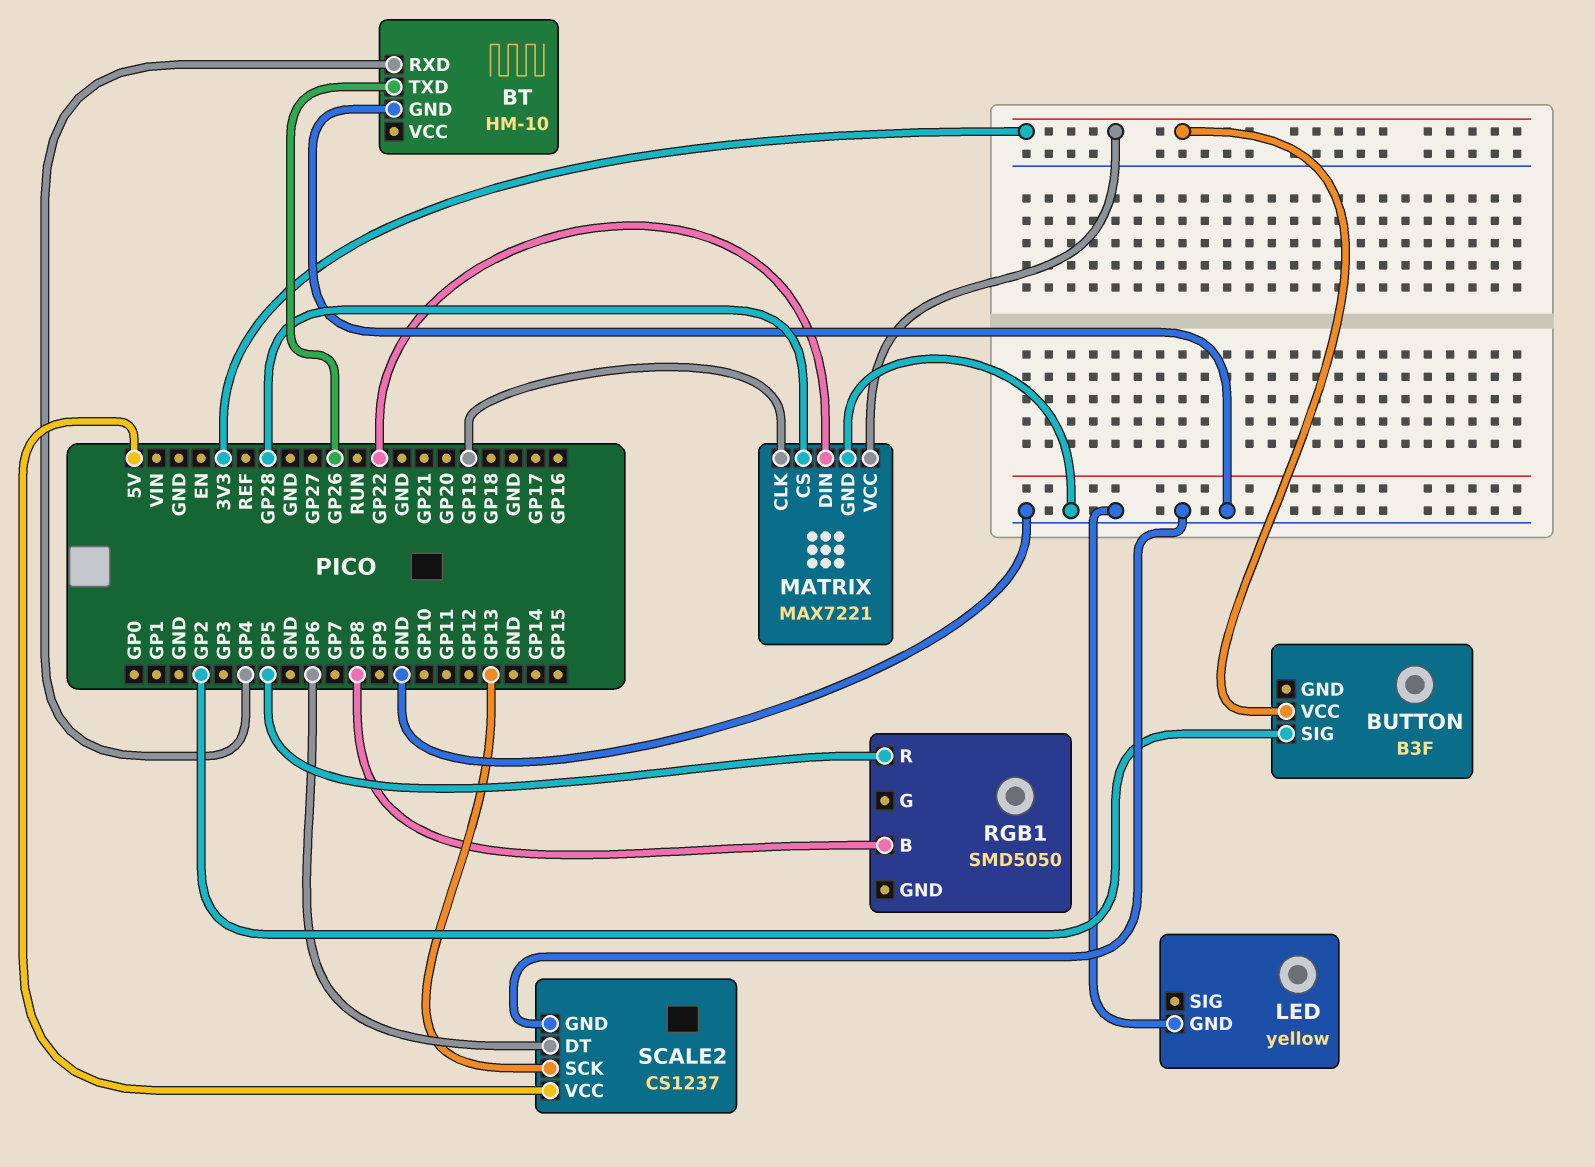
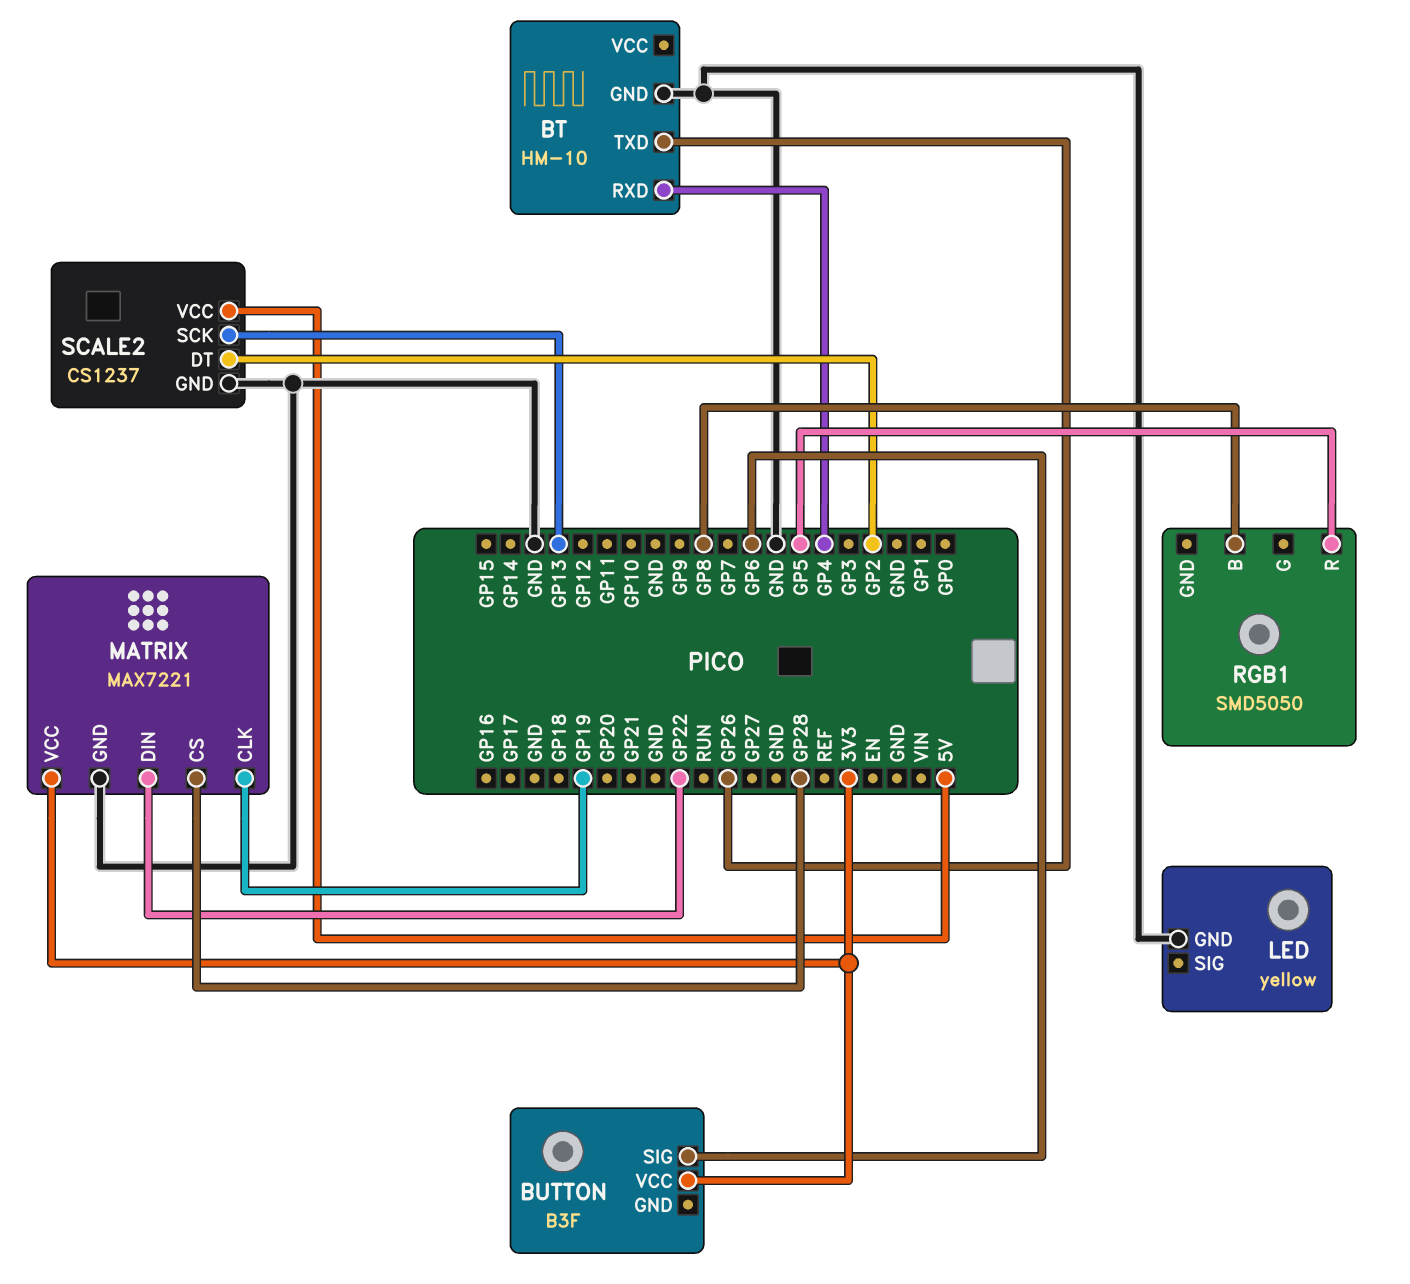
BUTTON pin SIG: GP2 -> GP6
SCALE2 pin DT: GP6 -> GP2

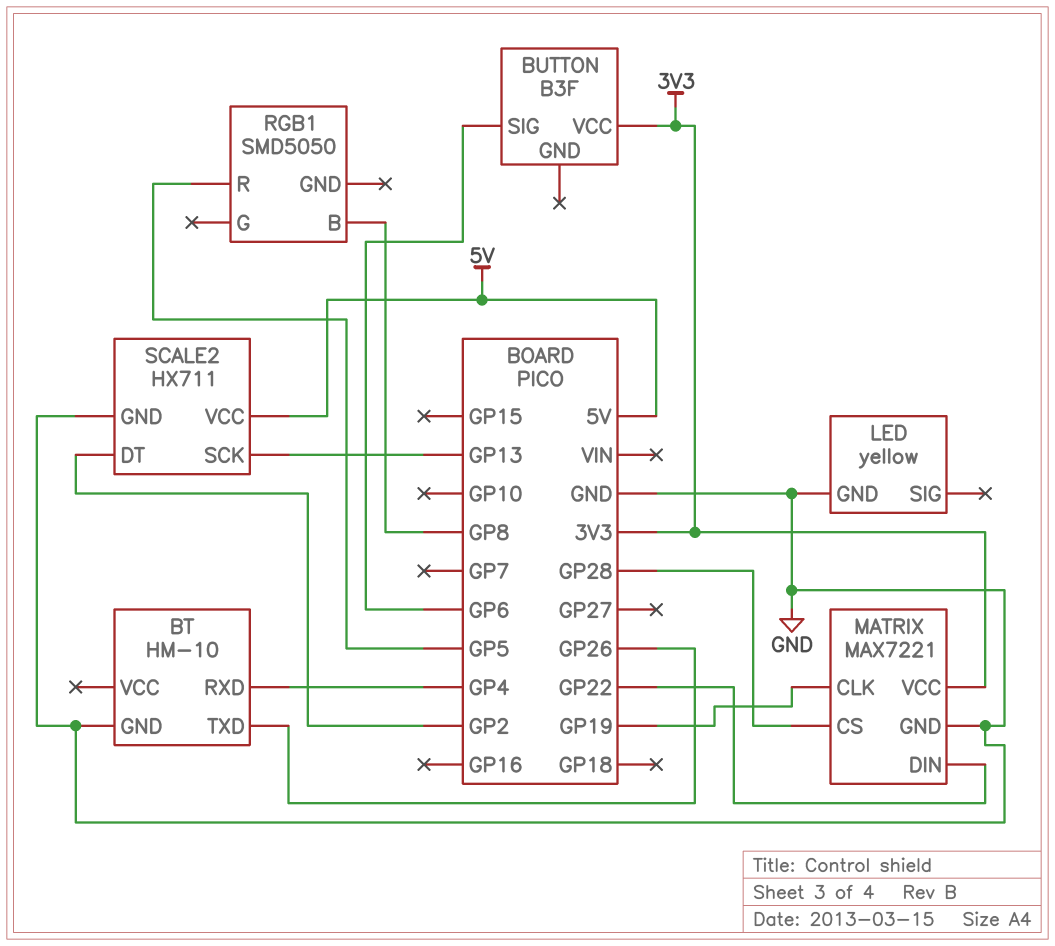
SCALE2: CS1237 -> HX711

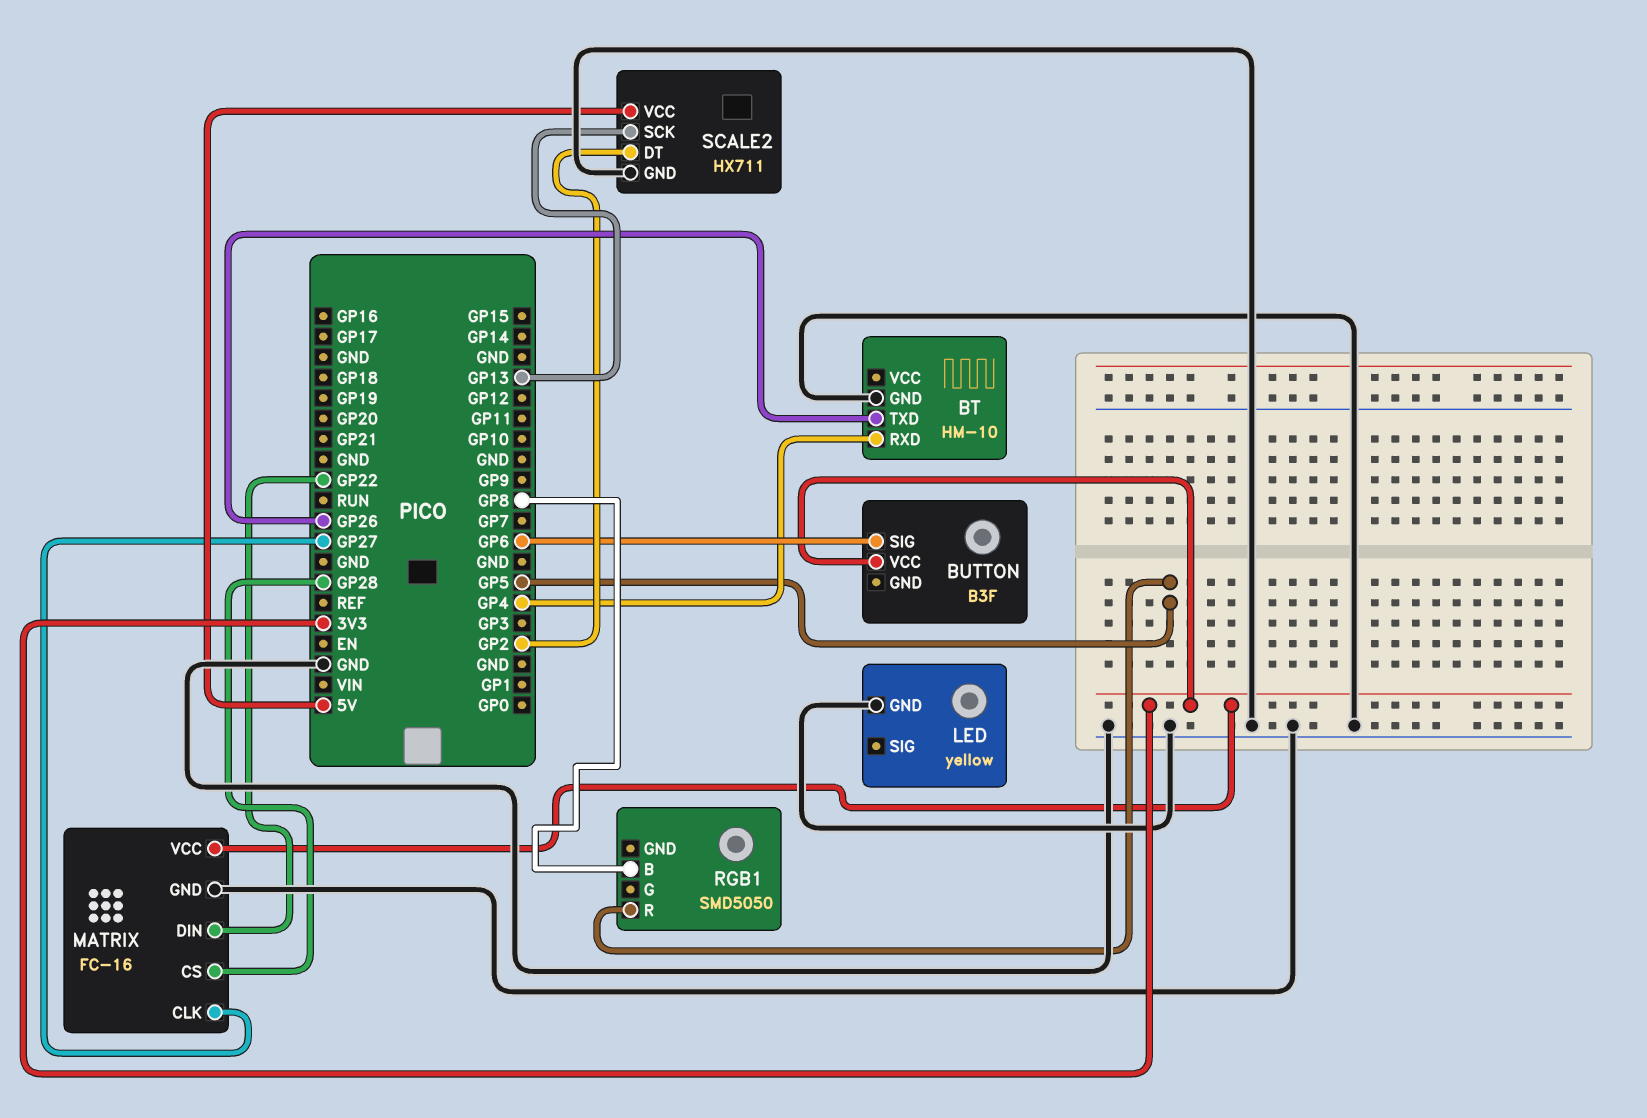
MATRIX: MAX7221 -> FC-16
MATRIX pin CLK: GP19 -> GP27

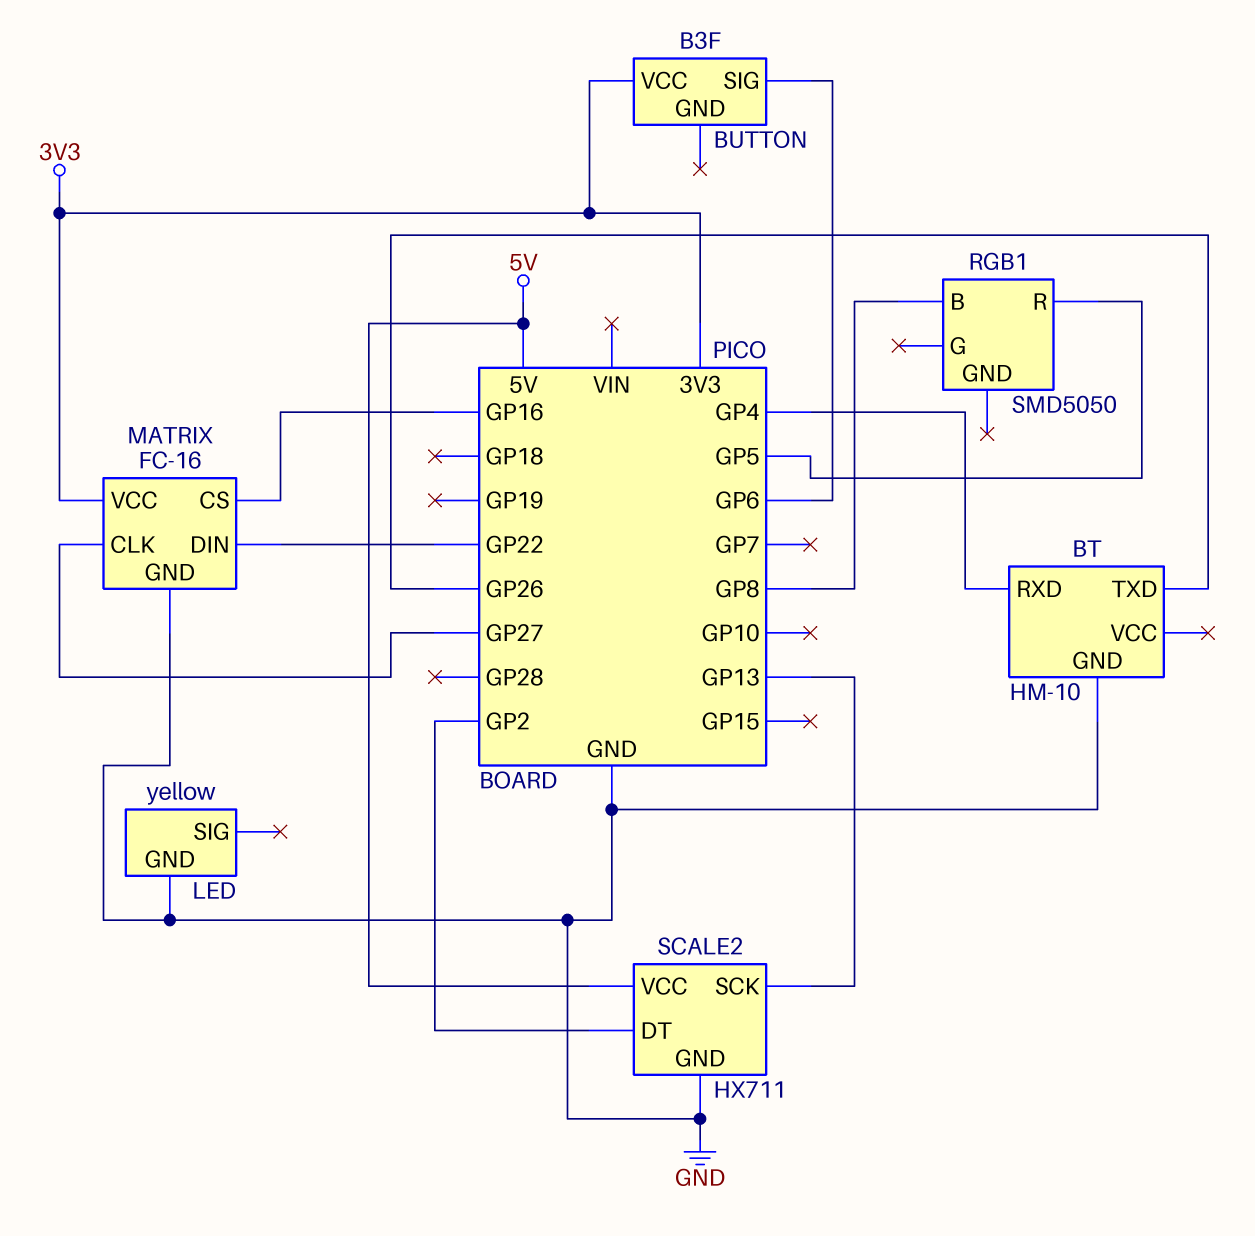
MATRIX pin CS: GP28 -> GP16

